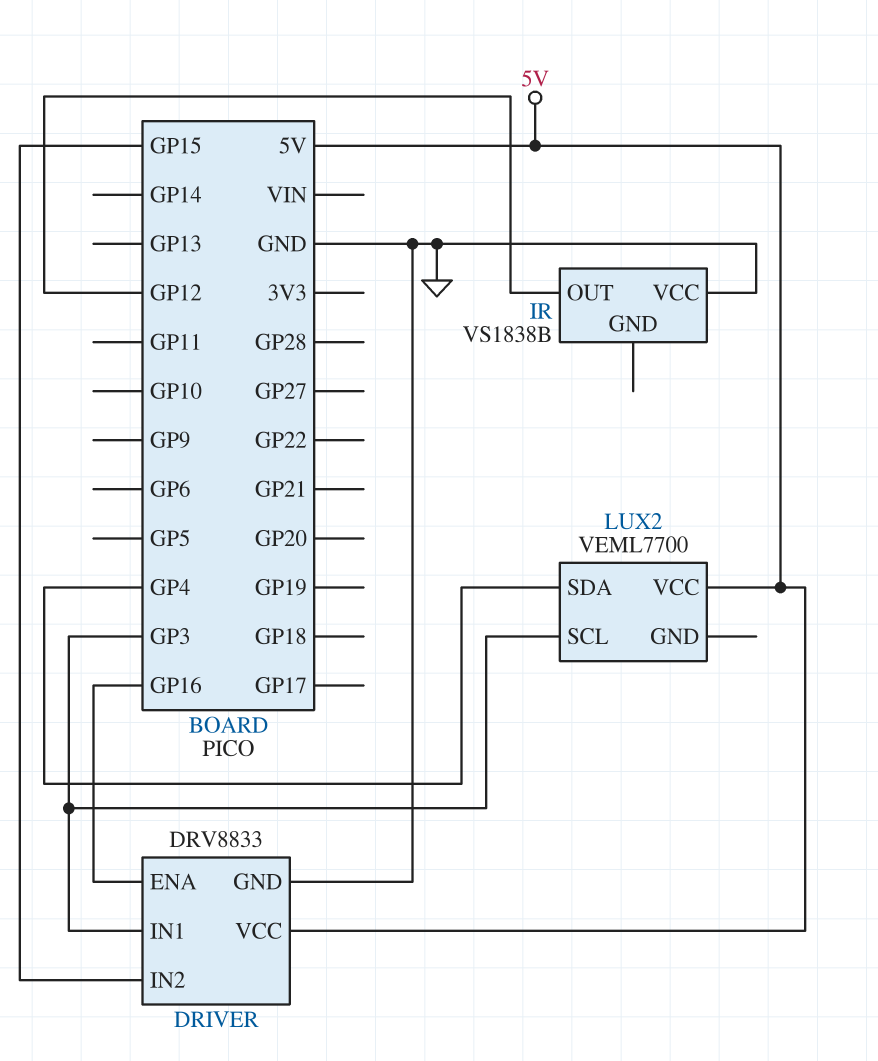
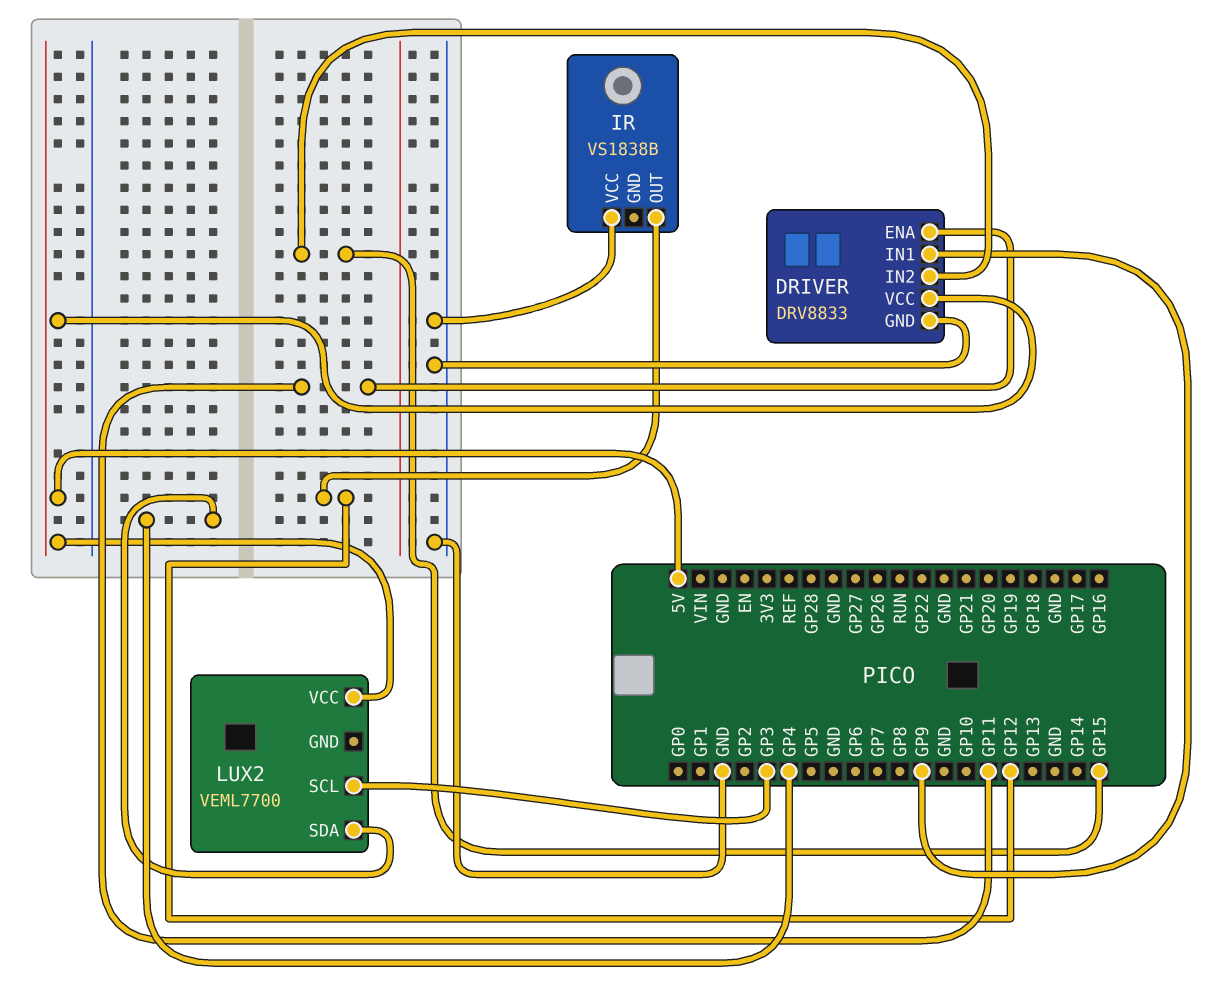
DRIVER pin ENA: GP16 -> GP11
DRIVER pin IN1: GP3 -> GP9

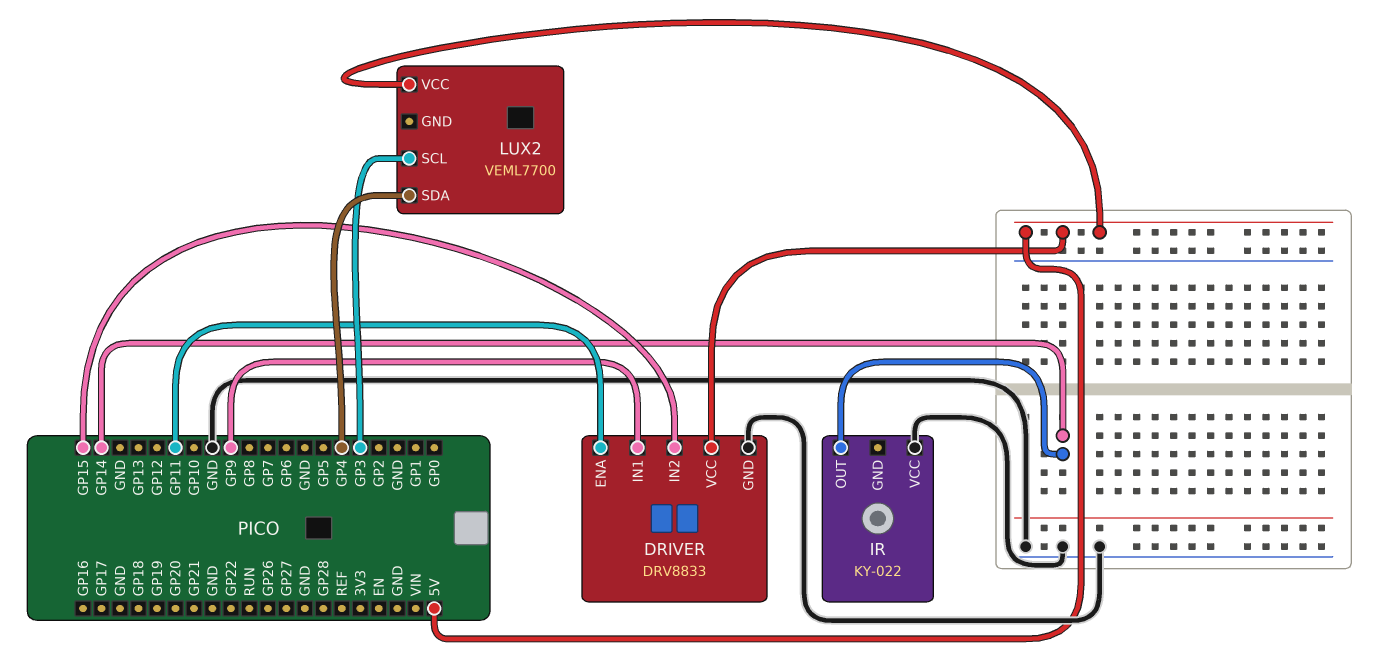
IR: VS1838B -> KY-022
IR pin OUT: GP12 -> GP14

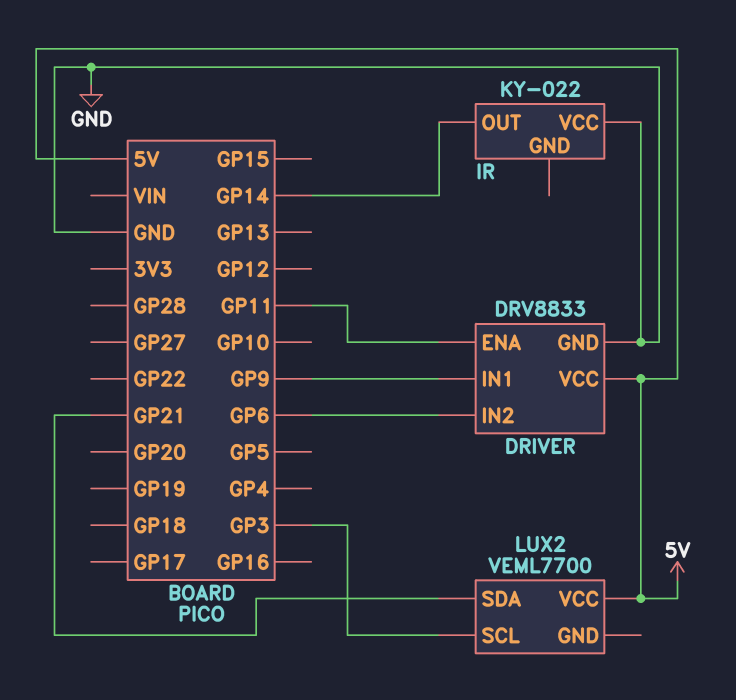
DRIVER pin IN2: GP15 -> GP6
LUX2 pin SDA: GP4 -> GP21

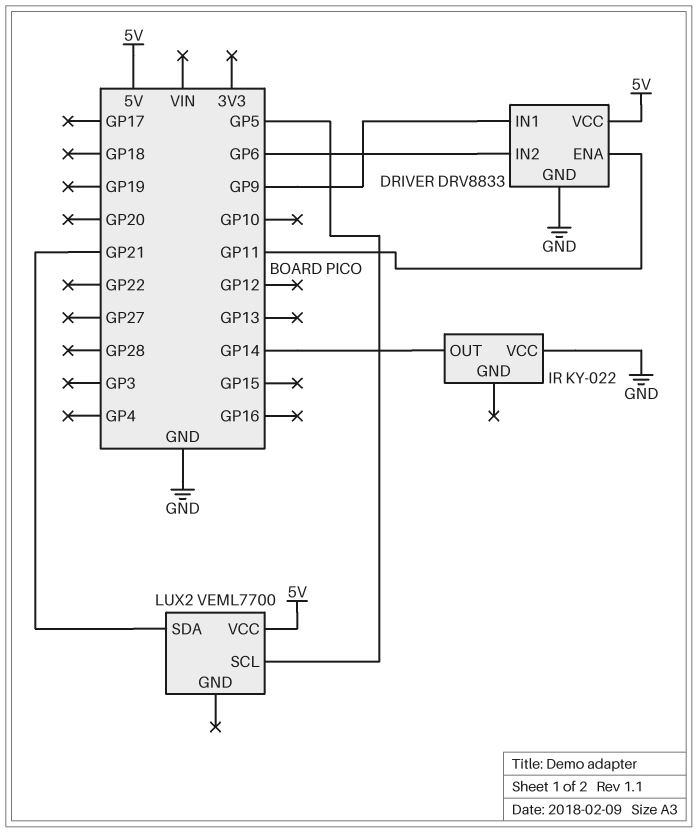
LUX2 pin SCL: GP3 -> GP5

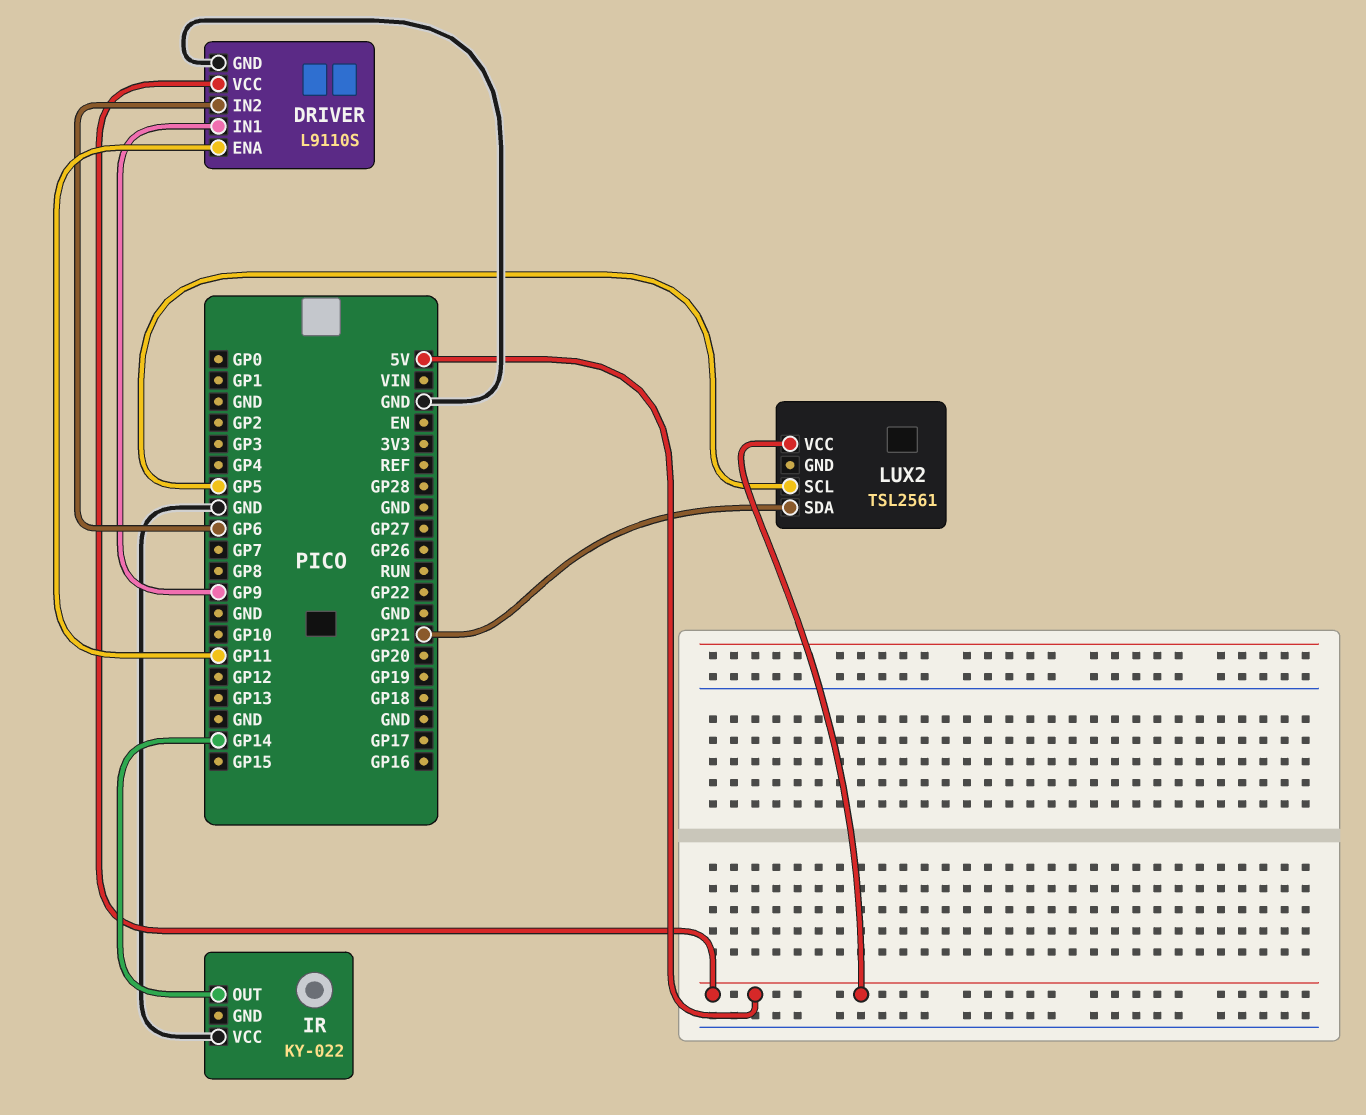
DRIVER: DRV8833 -> L9110S
LUX2: VEML7700 -> TSL2561

